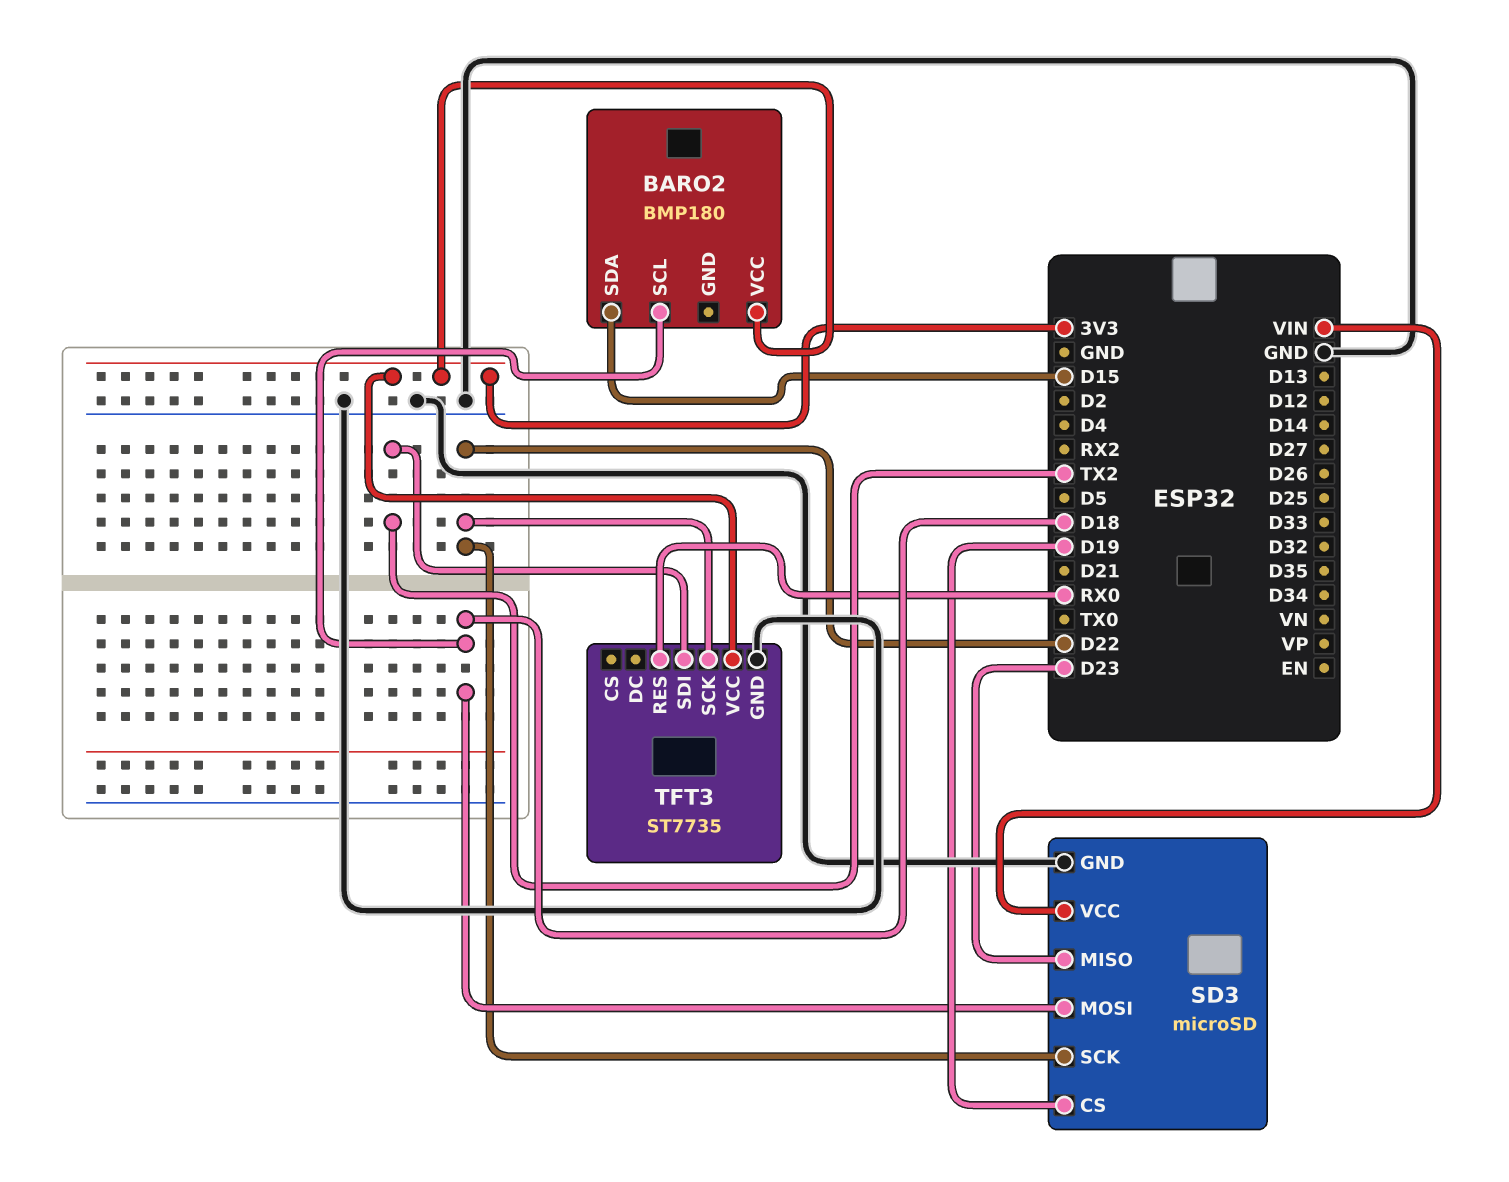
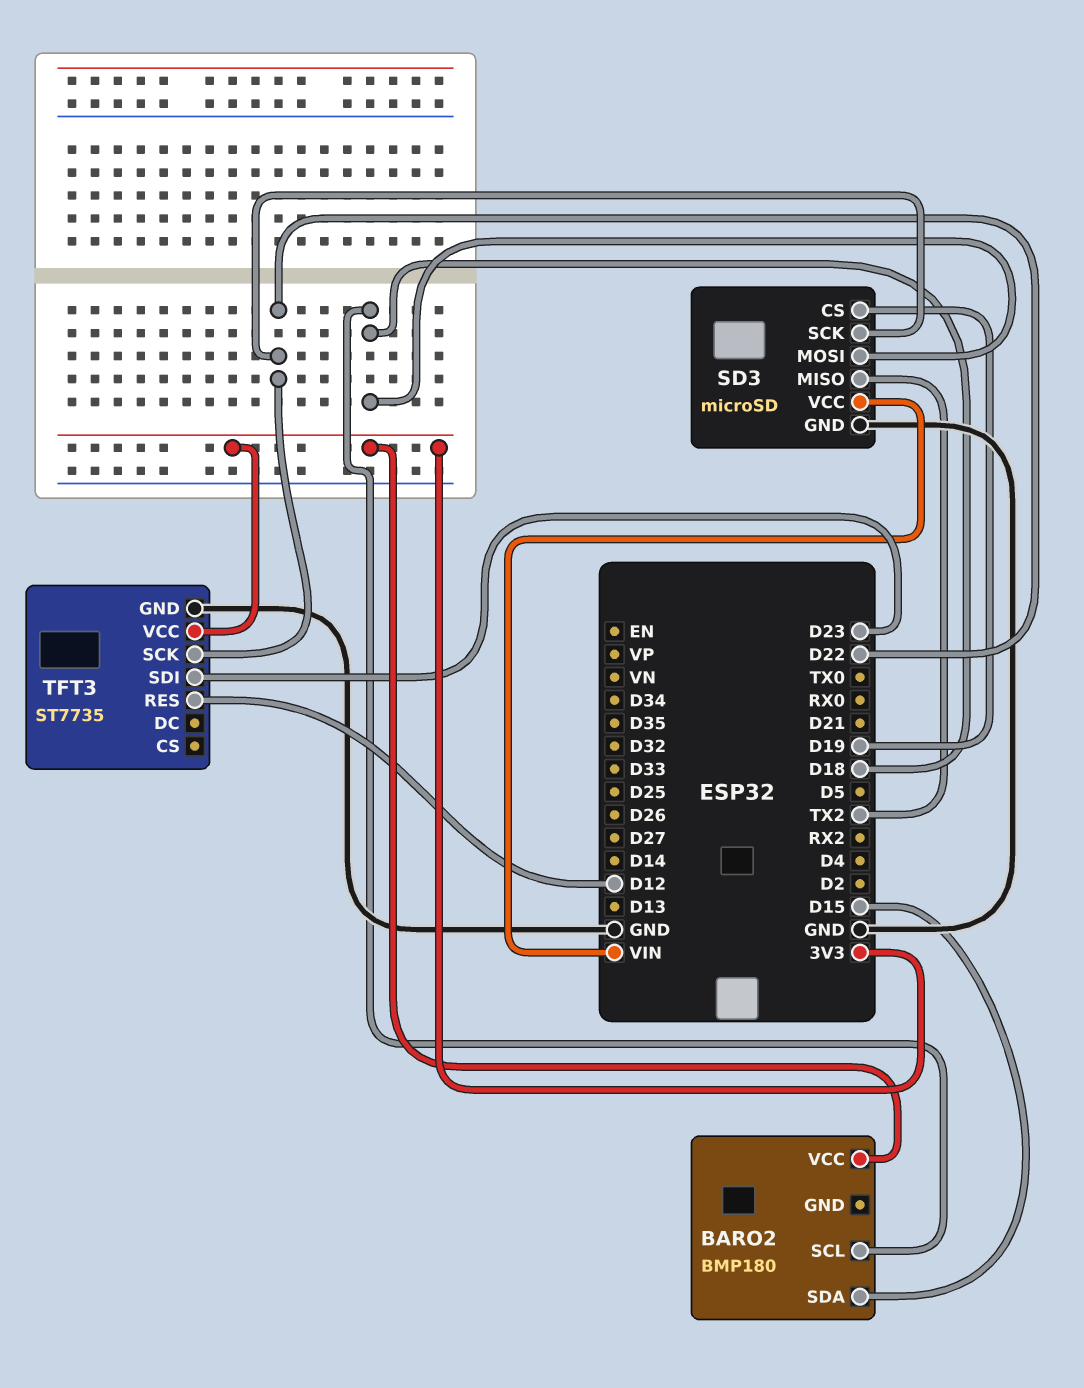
SD3 pin MISO: D23 -> TX2
TFT3 pin RES: RX0 -> D12
TFT3 pin SDI: TX2 -> D23

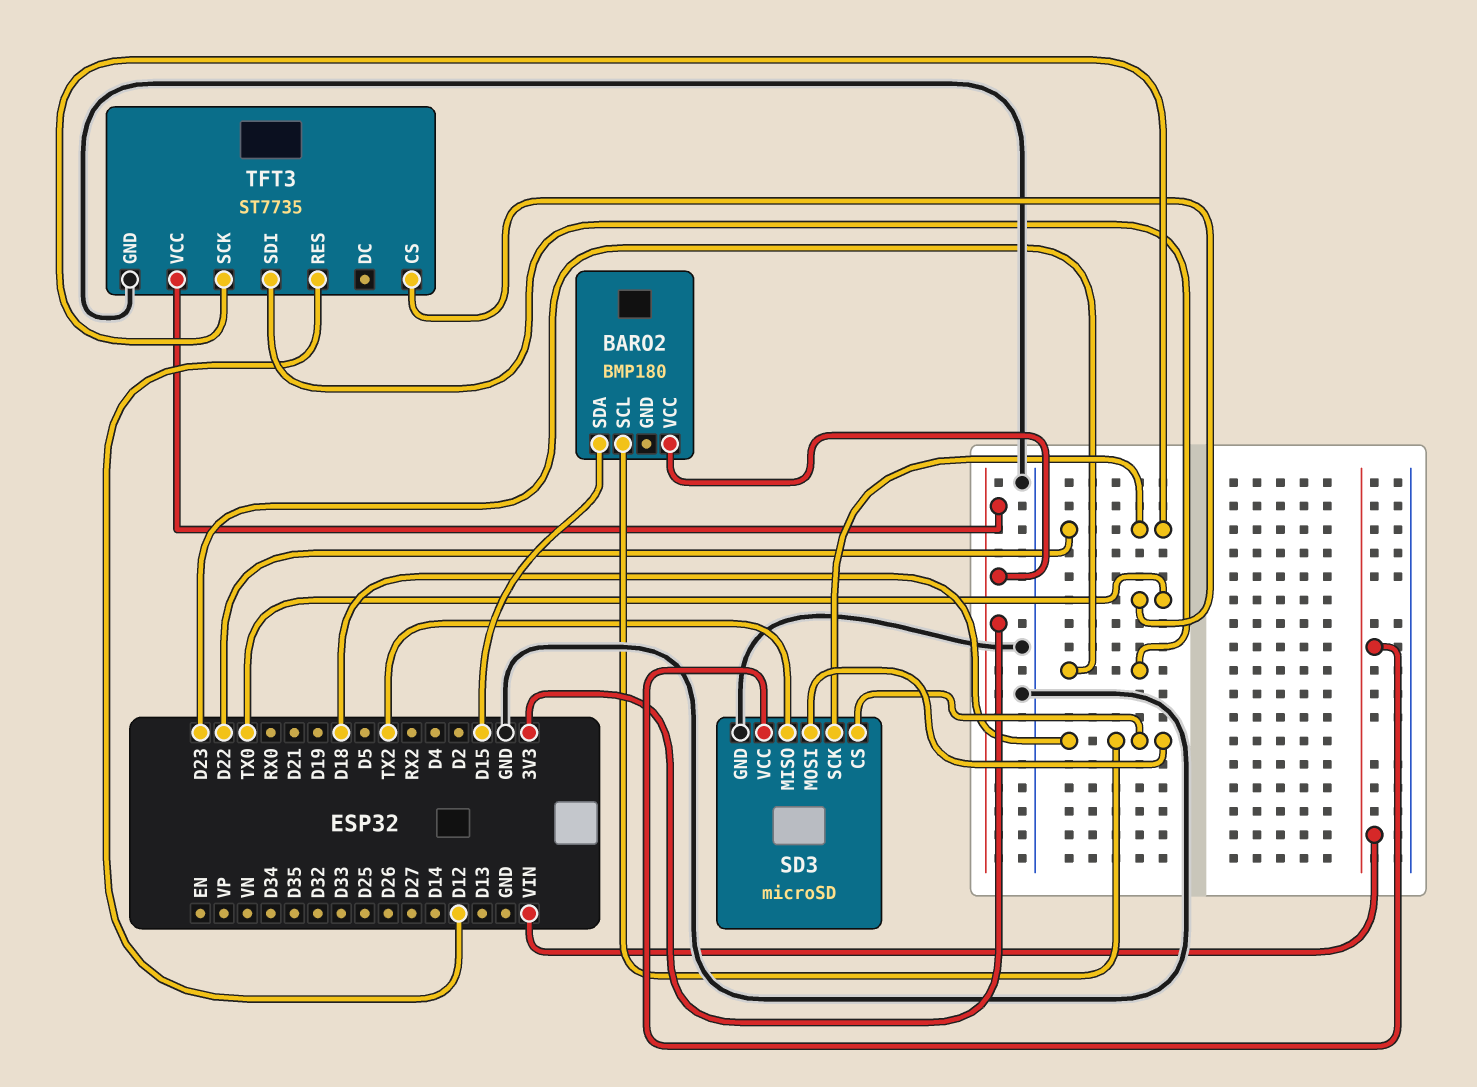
SD3 pin CS: D19 -> D18
TFT3 pin CS: none -> TX0

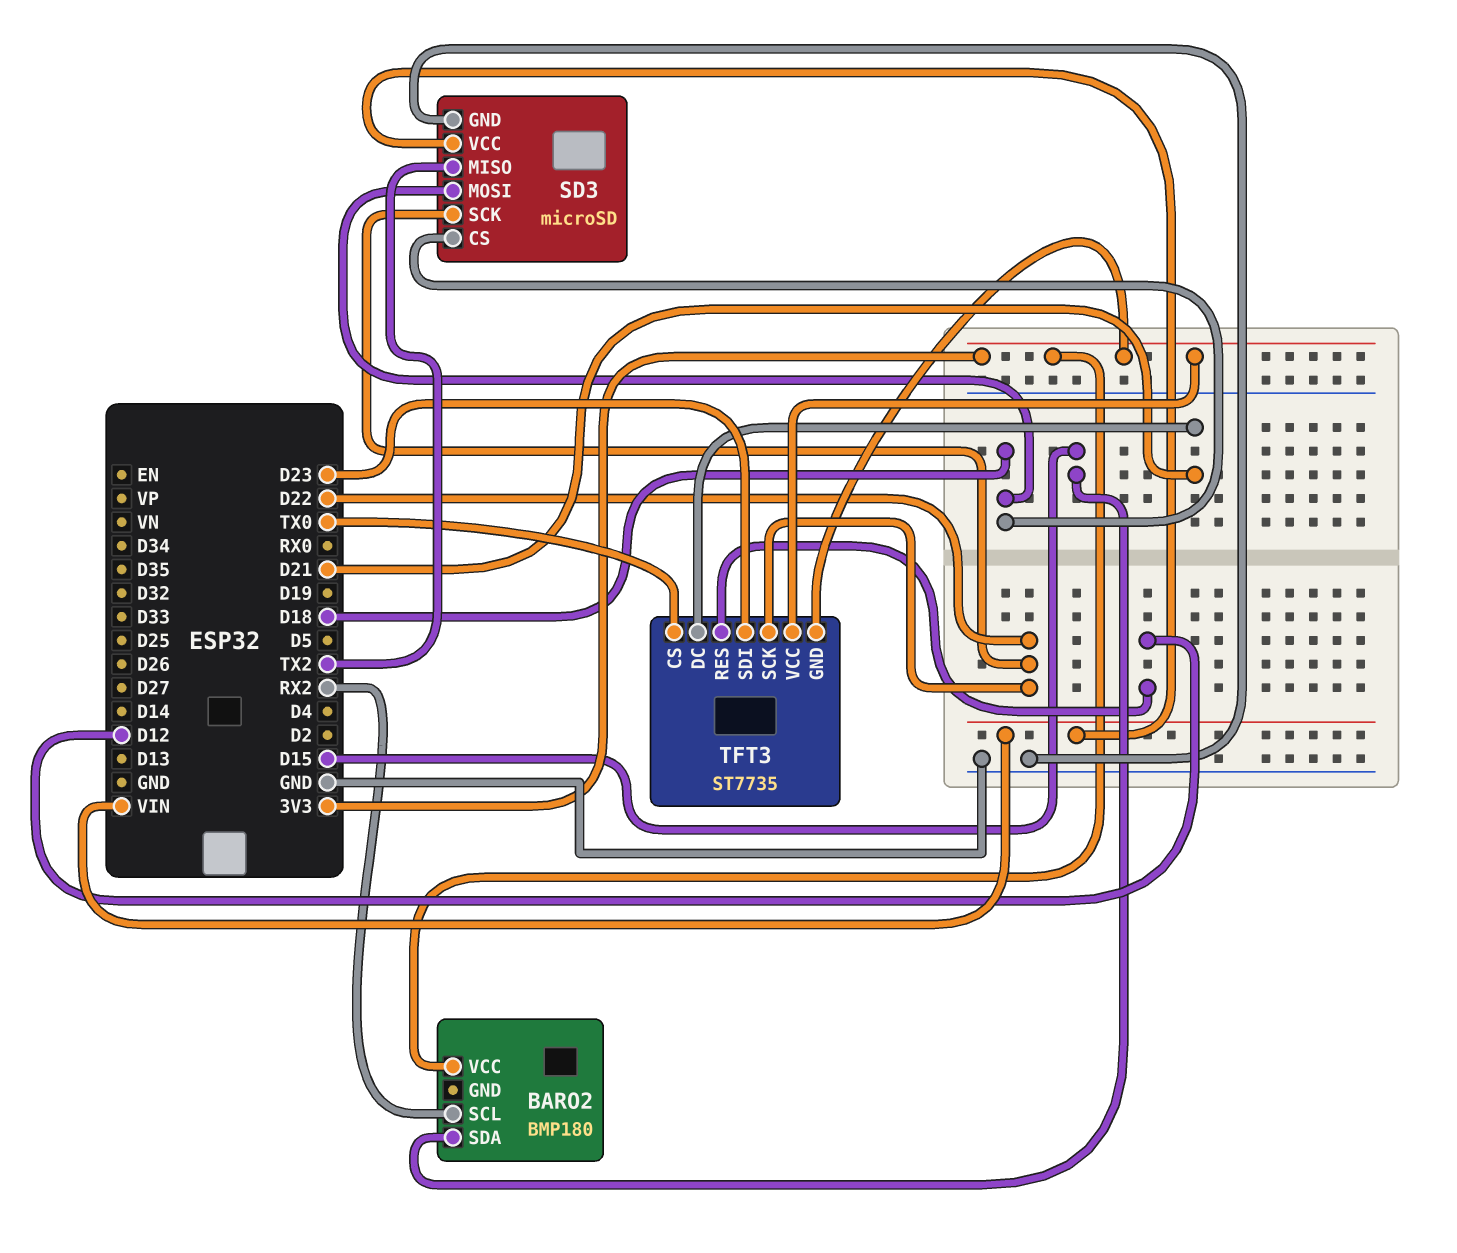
BARO2 pin SCL: D18 -> RX2
TFT3 pin DC: none -> D21
TFT3 pin GND: GND -> 3V3

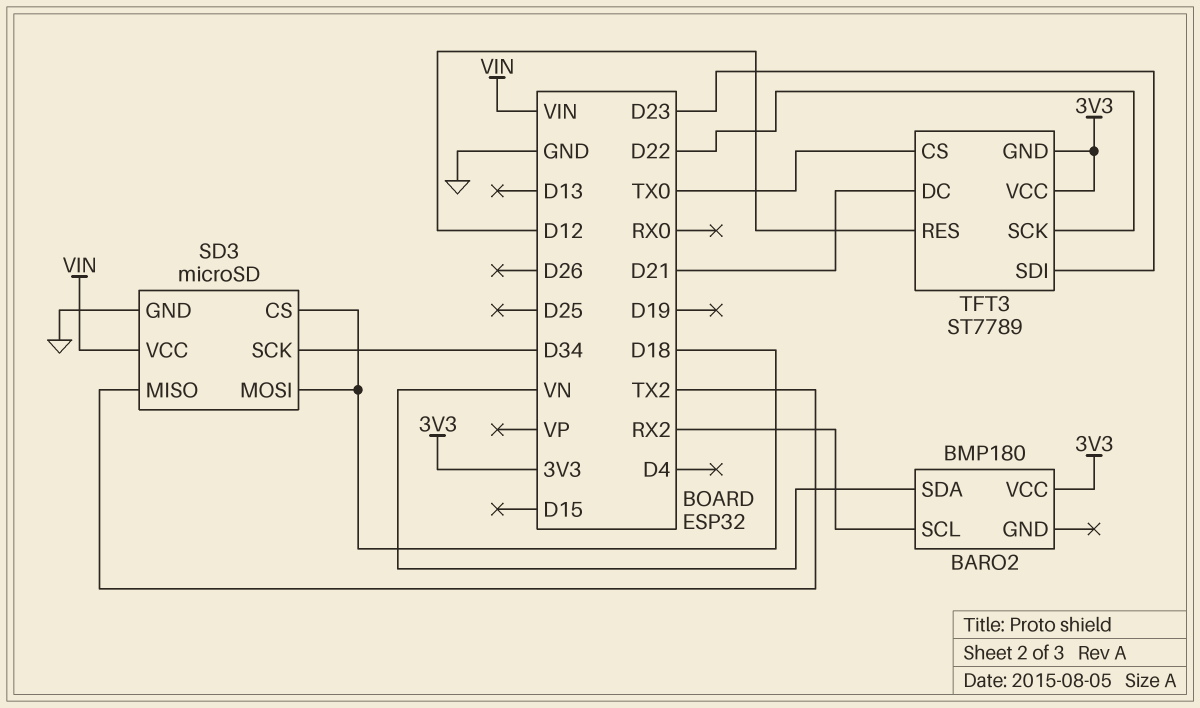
BARO2 pin SDA: D15 -> VN
SD3 pin SCK: D22 -> D34
TFT3: ST7735 -> ST7789

